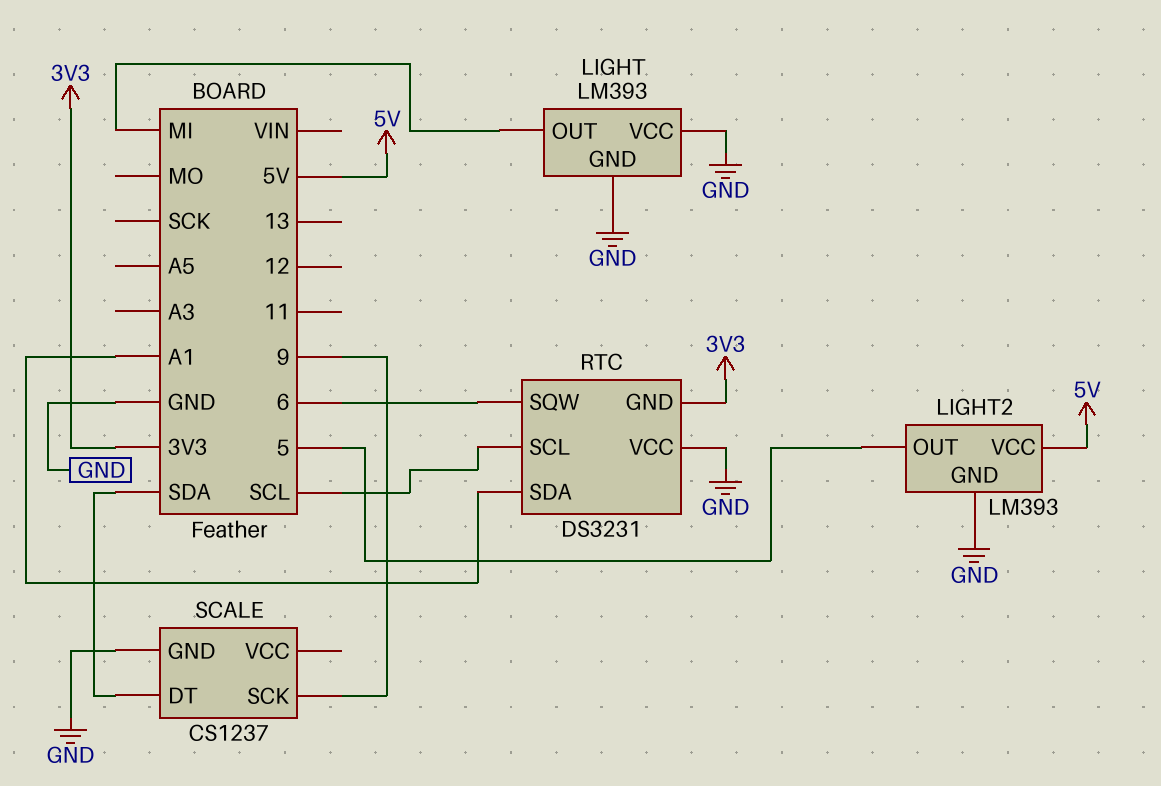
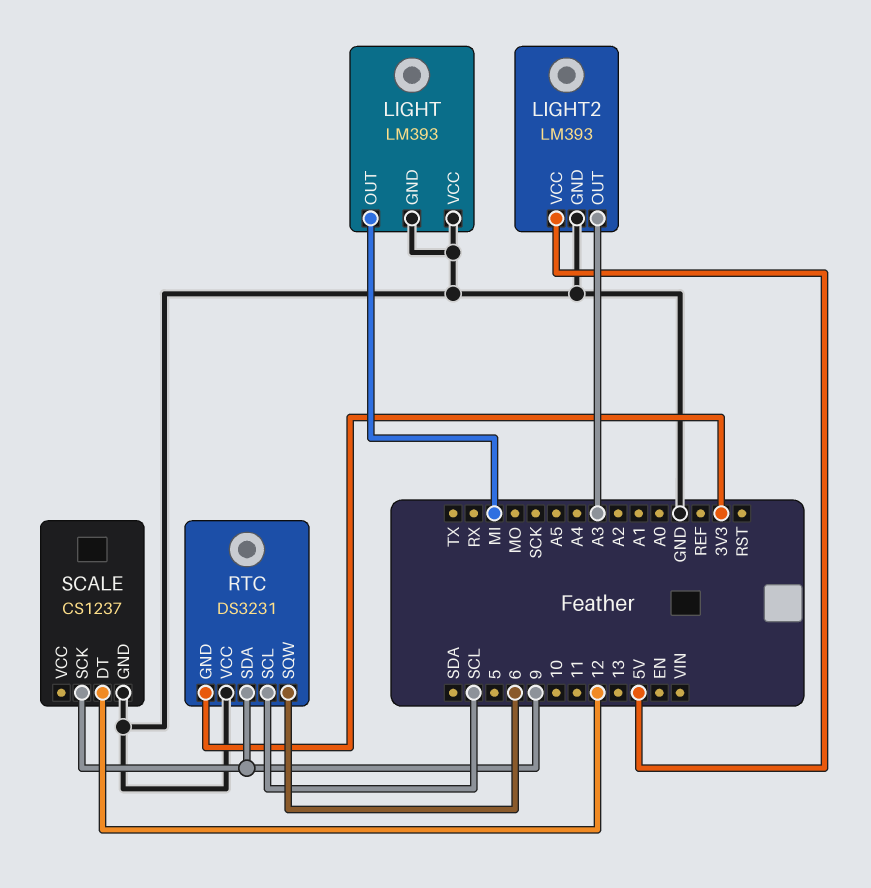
LIGHT2 pin OUT: 5 -> A3
RTC pin SDA: A1 -> 9
SCALE pin DT: SDA -> 12

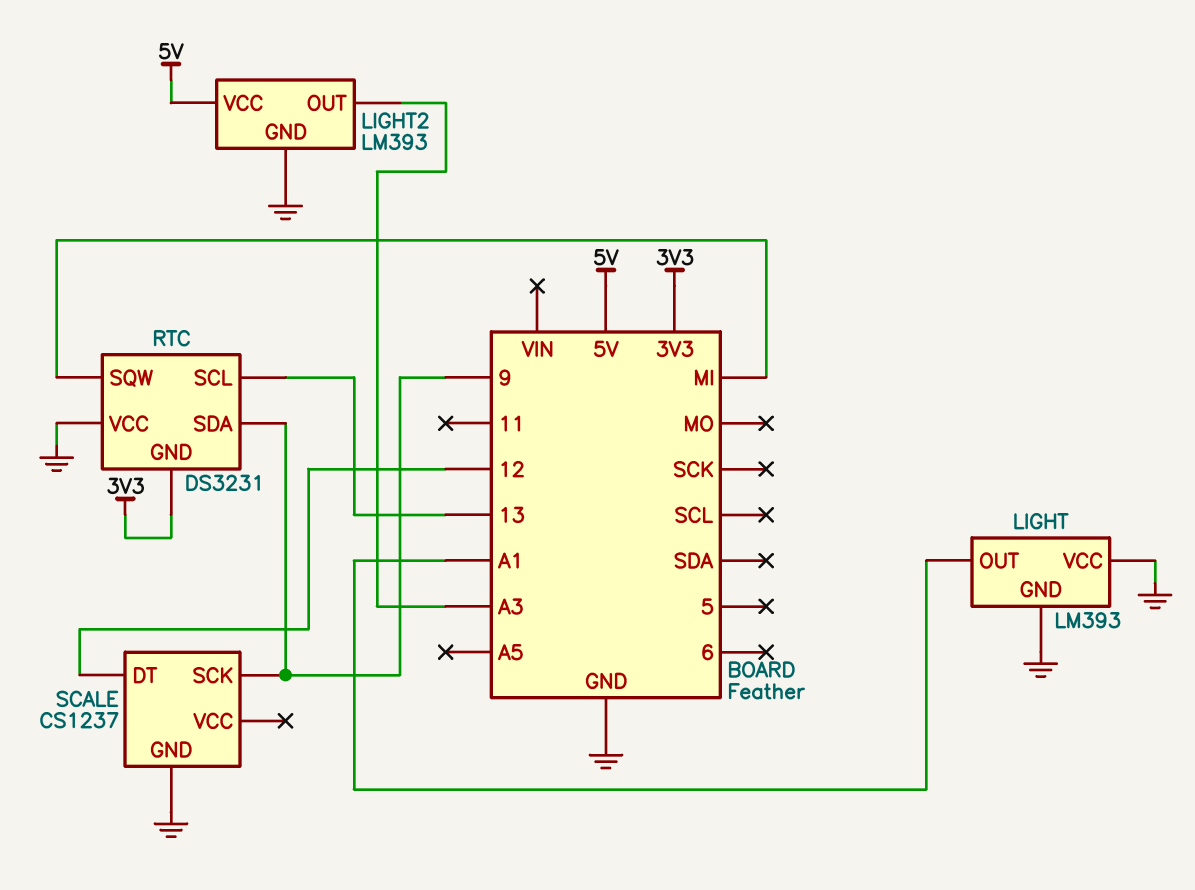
LIGHT pin OUT: MI -> A1
RTC pin SCL: SCL -> 13
RTC pin SQW: 6 -> MI

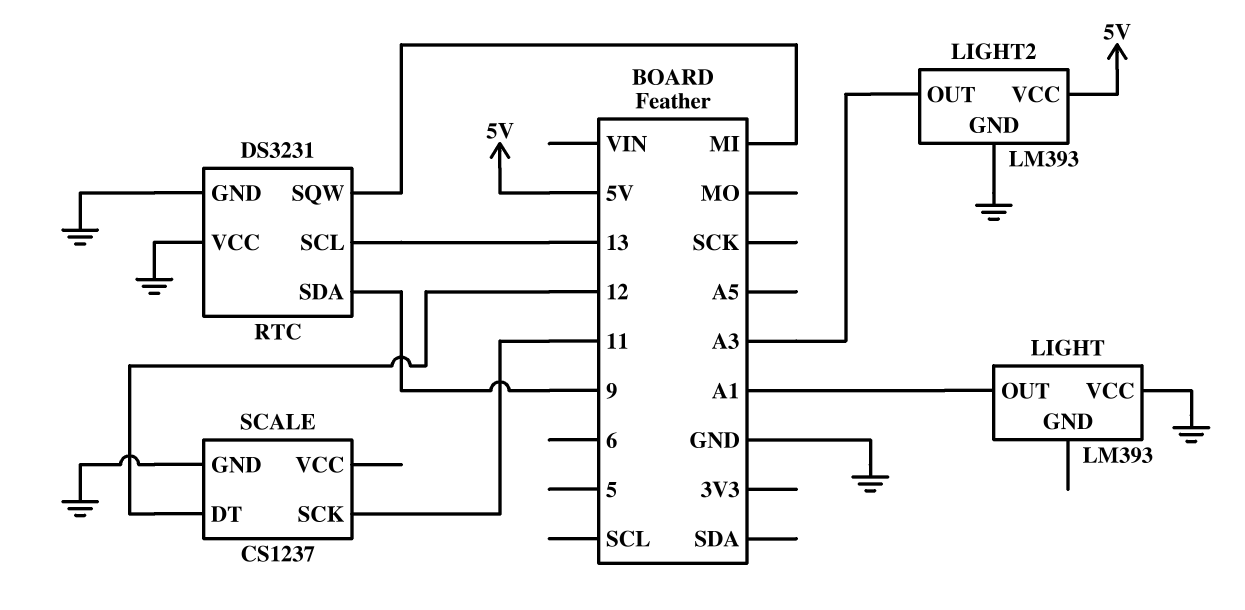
LIGHT pin GND: GND -> none
RTC pin GND: 3V3 -> GND
SCALE pin SCK: 9 -> 11

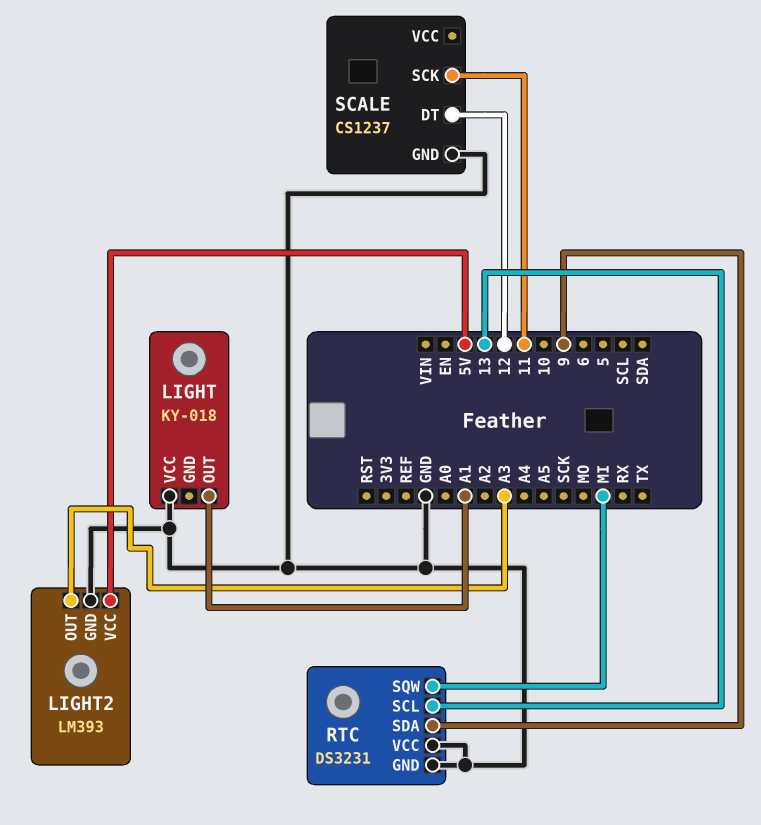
LIGHT: LM393 -> KY-018

